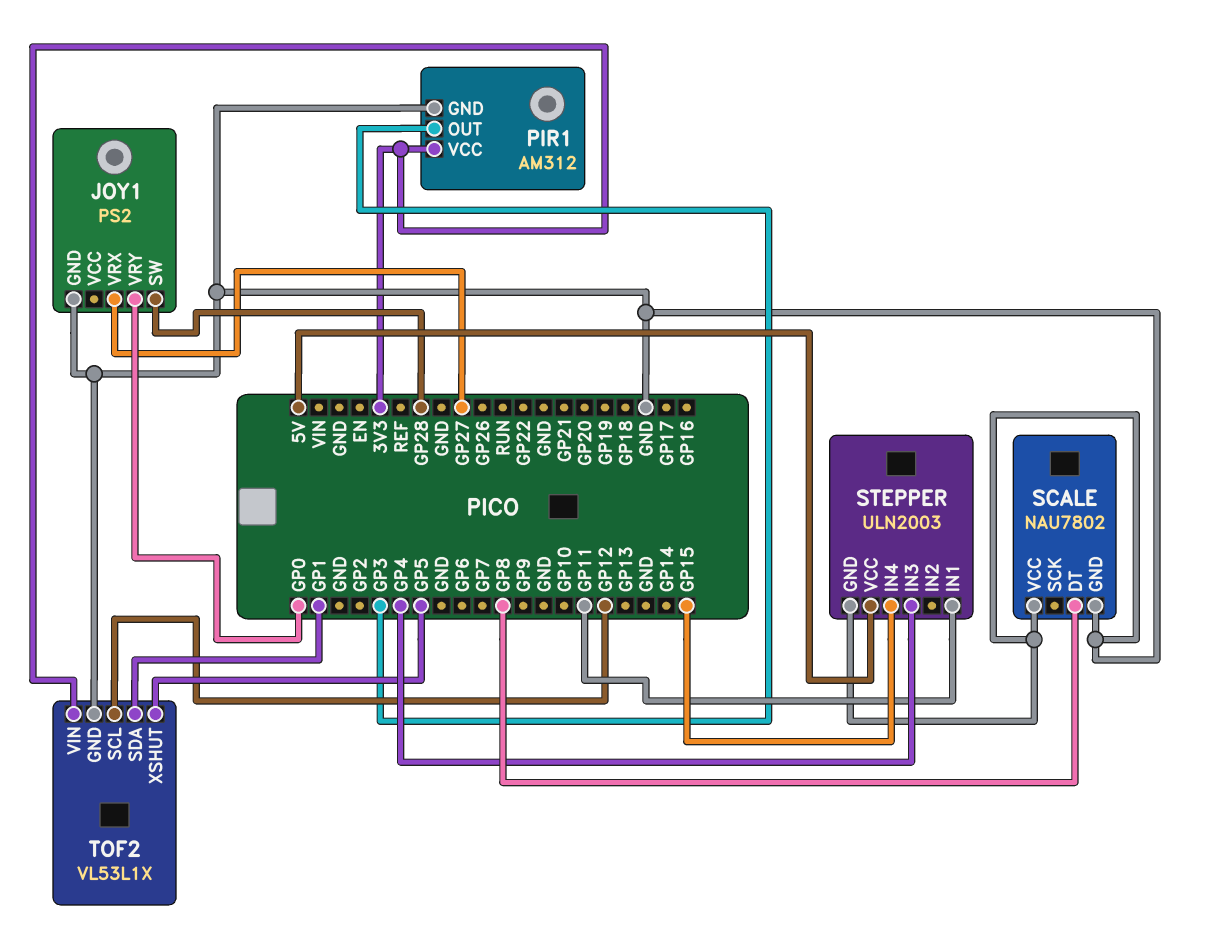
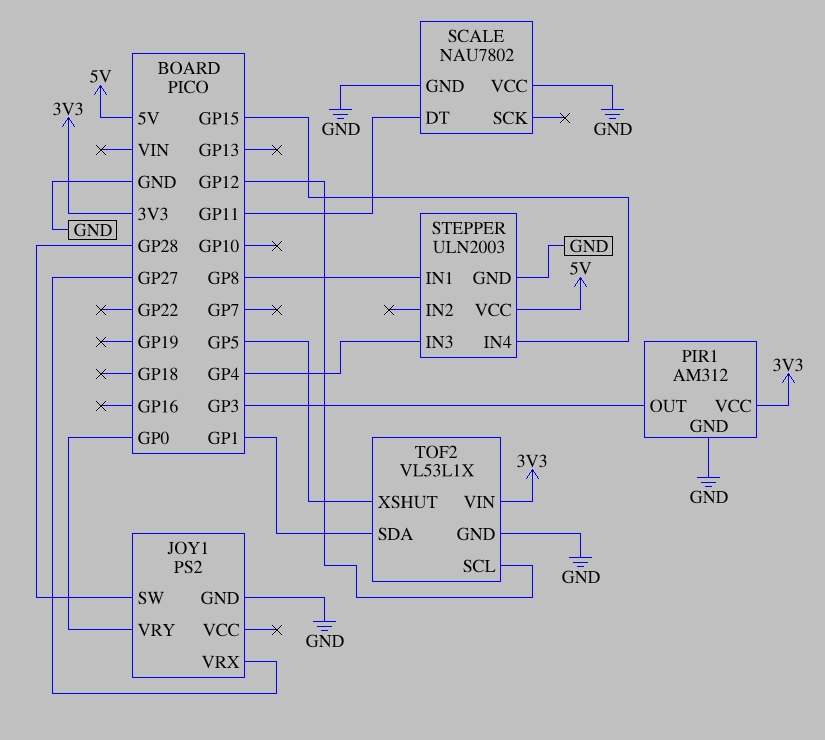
SCALE pin DT: GP8 -> GP11
STEPPER pin IN1: GP11 -> GP8

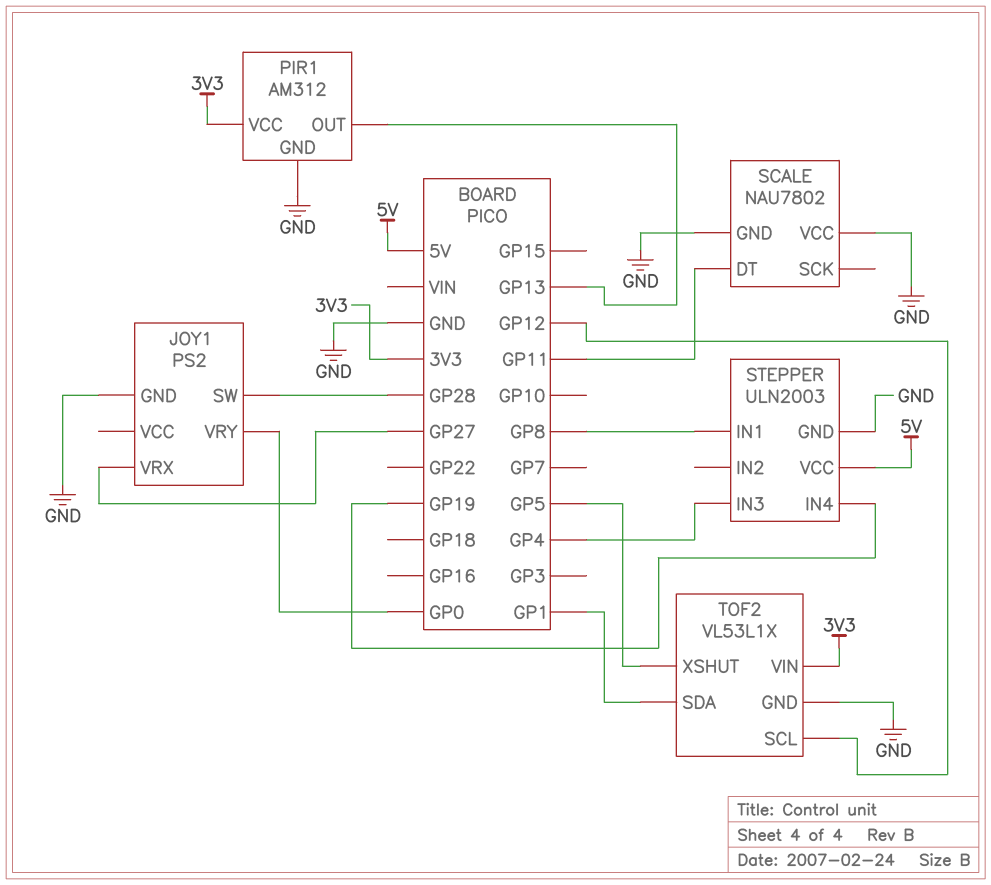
PIR1 pin OUT: GP3 -> GP13
STEPPER pin IN4: GP15 -> GP19

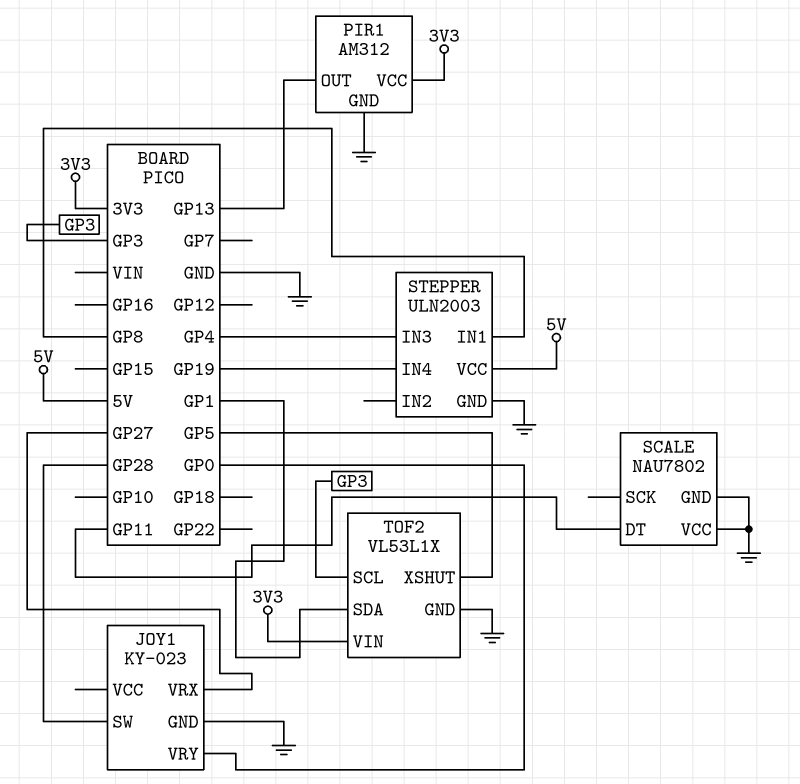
JOY1: PS2 -> KY-023
TOF2 pin SCL: GP12 -> GP3

